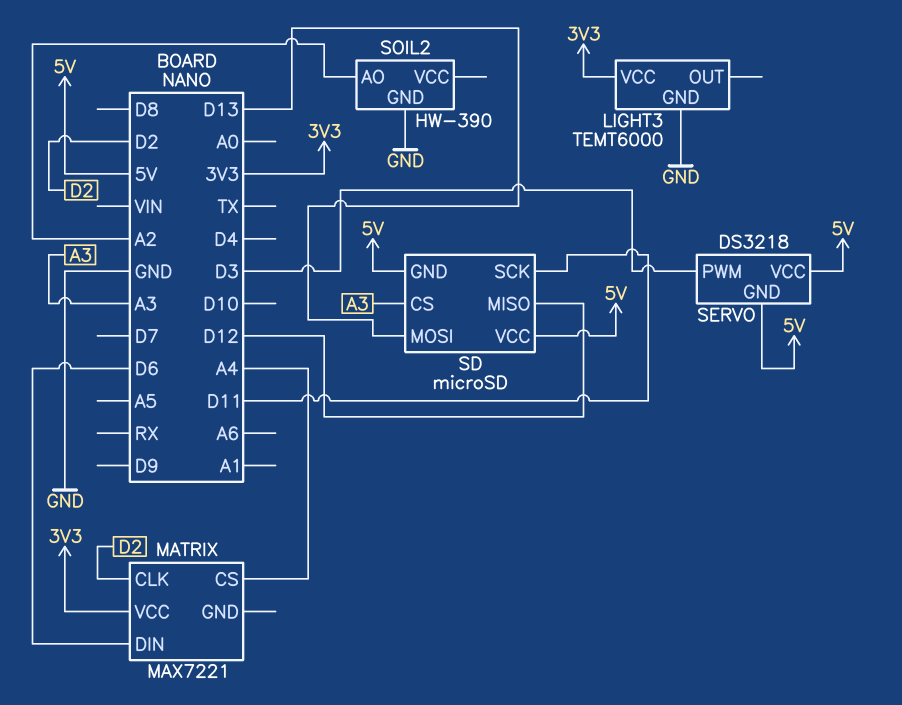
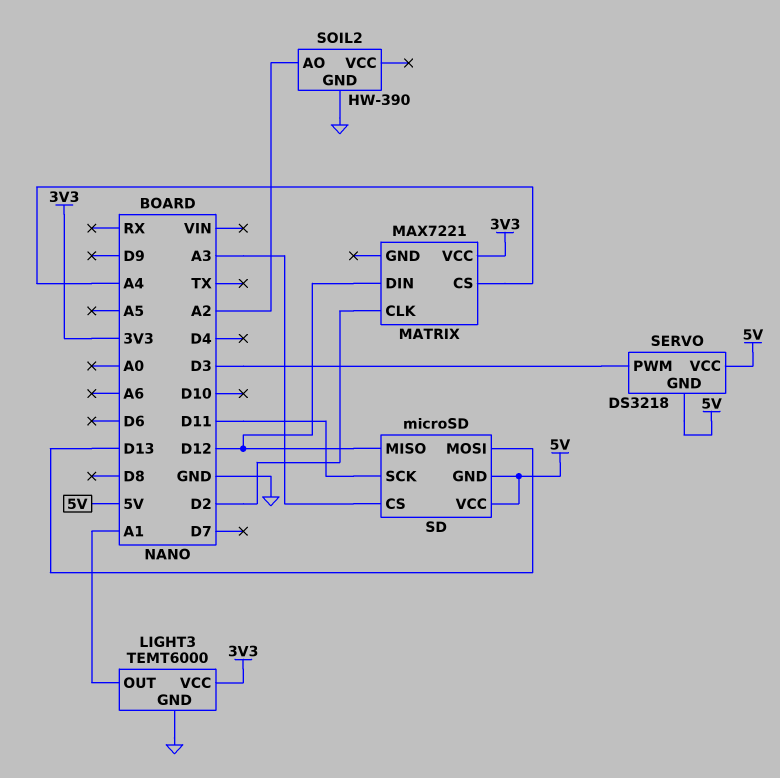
LIGHT3 pin OUT: none -> A1
MATRIX pin DIN: D6 -> D12

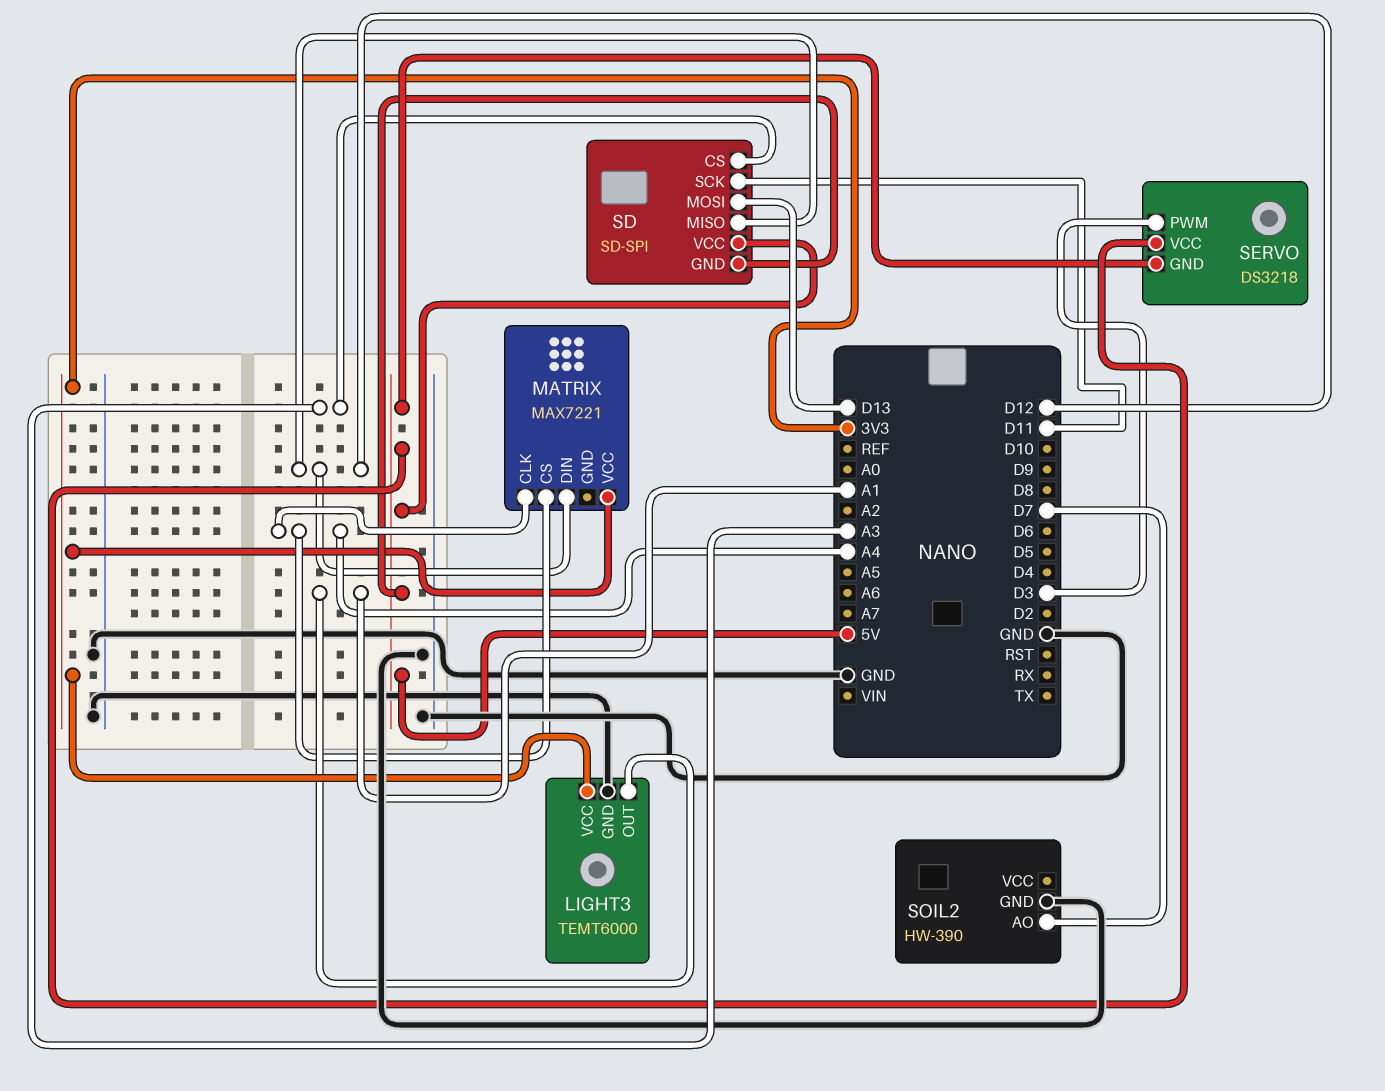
MATRIX pin CLK: D2 -> A4
SD: microSD -> SD-SPI
SOIL2 pin AO: A2 -> D7

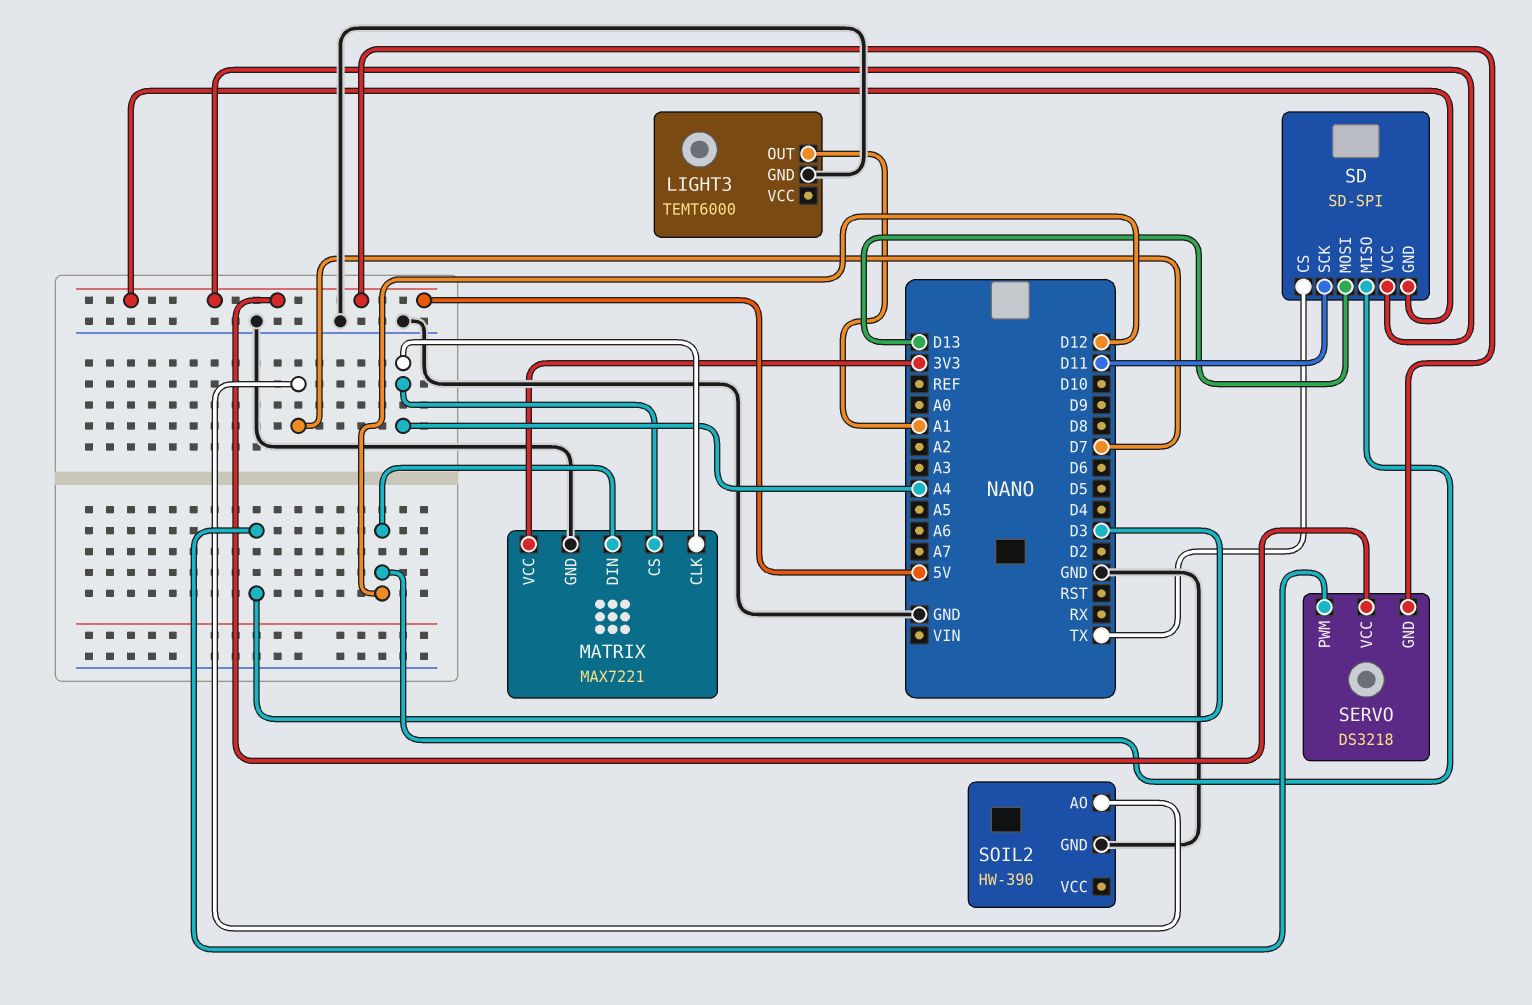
LIGHT3 pin VCC: 3V3 -> none
MATRIX pin GND: none -> GND
SD pin CS: A3 -> TX

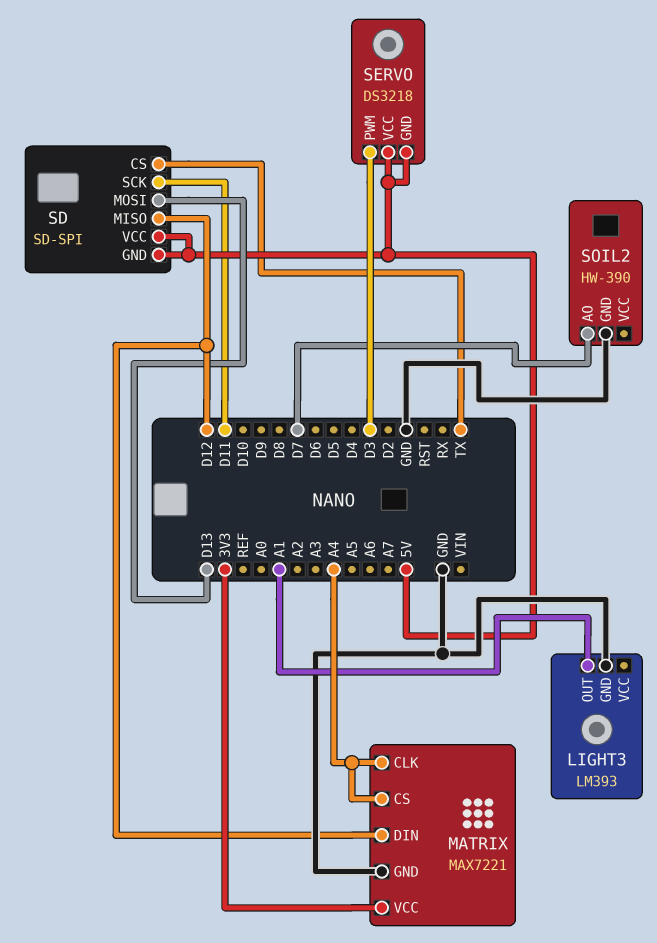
LIGHT3: TEMT6000 -> LM393

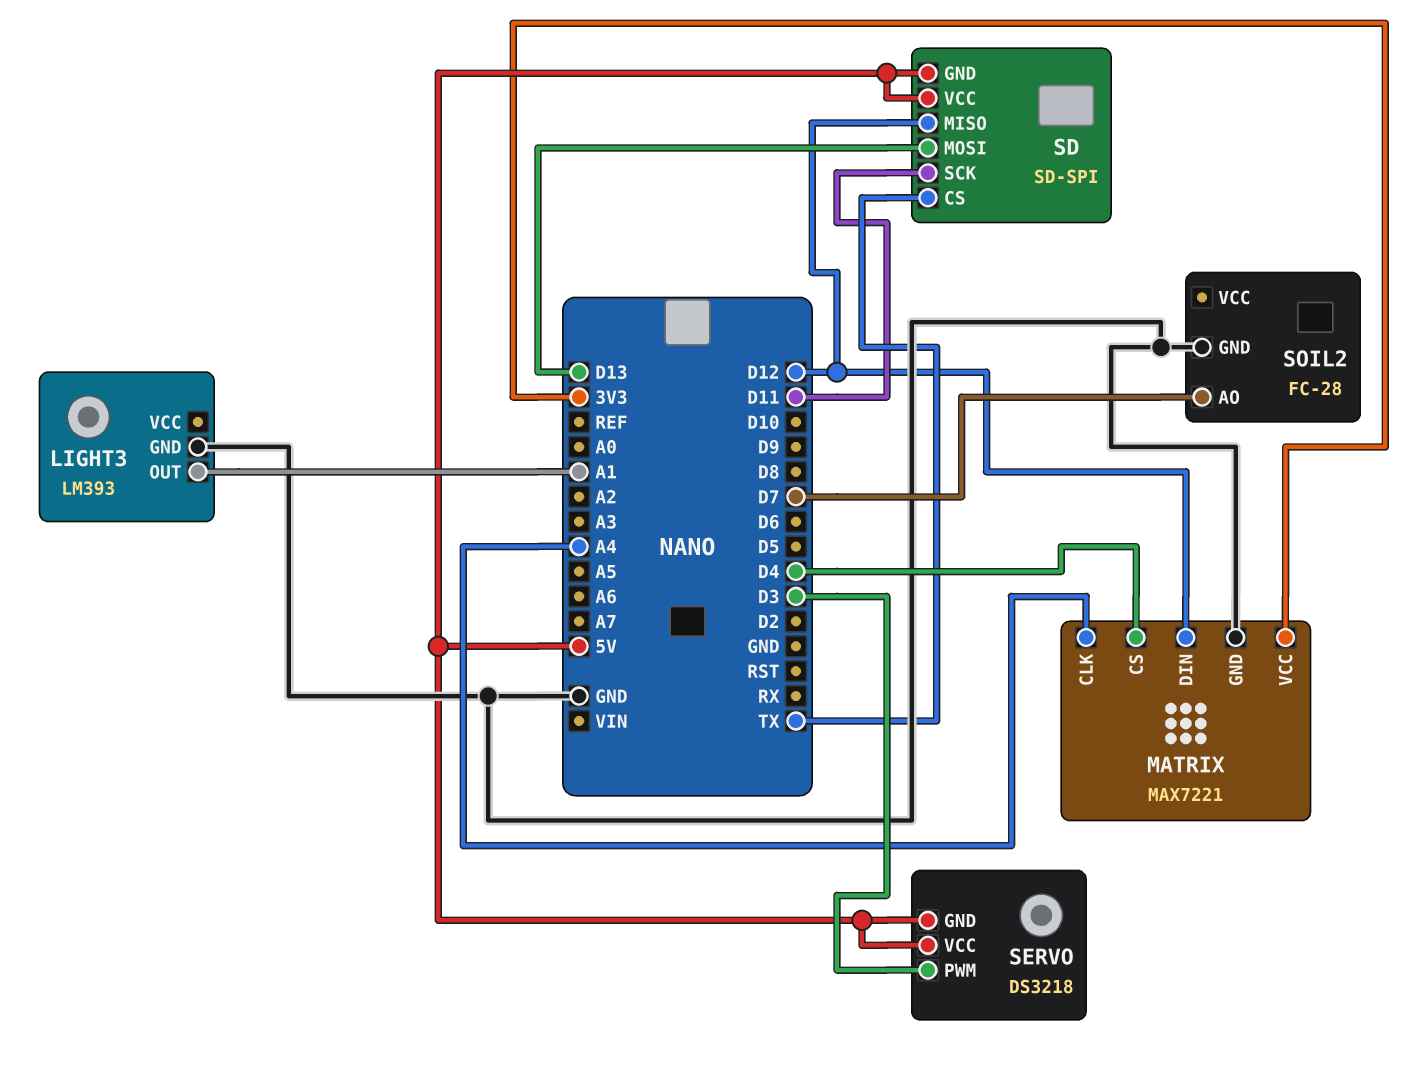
MATRIX pin CS: A4 -> D4
SOIL2: HW-390 -> FC-28

